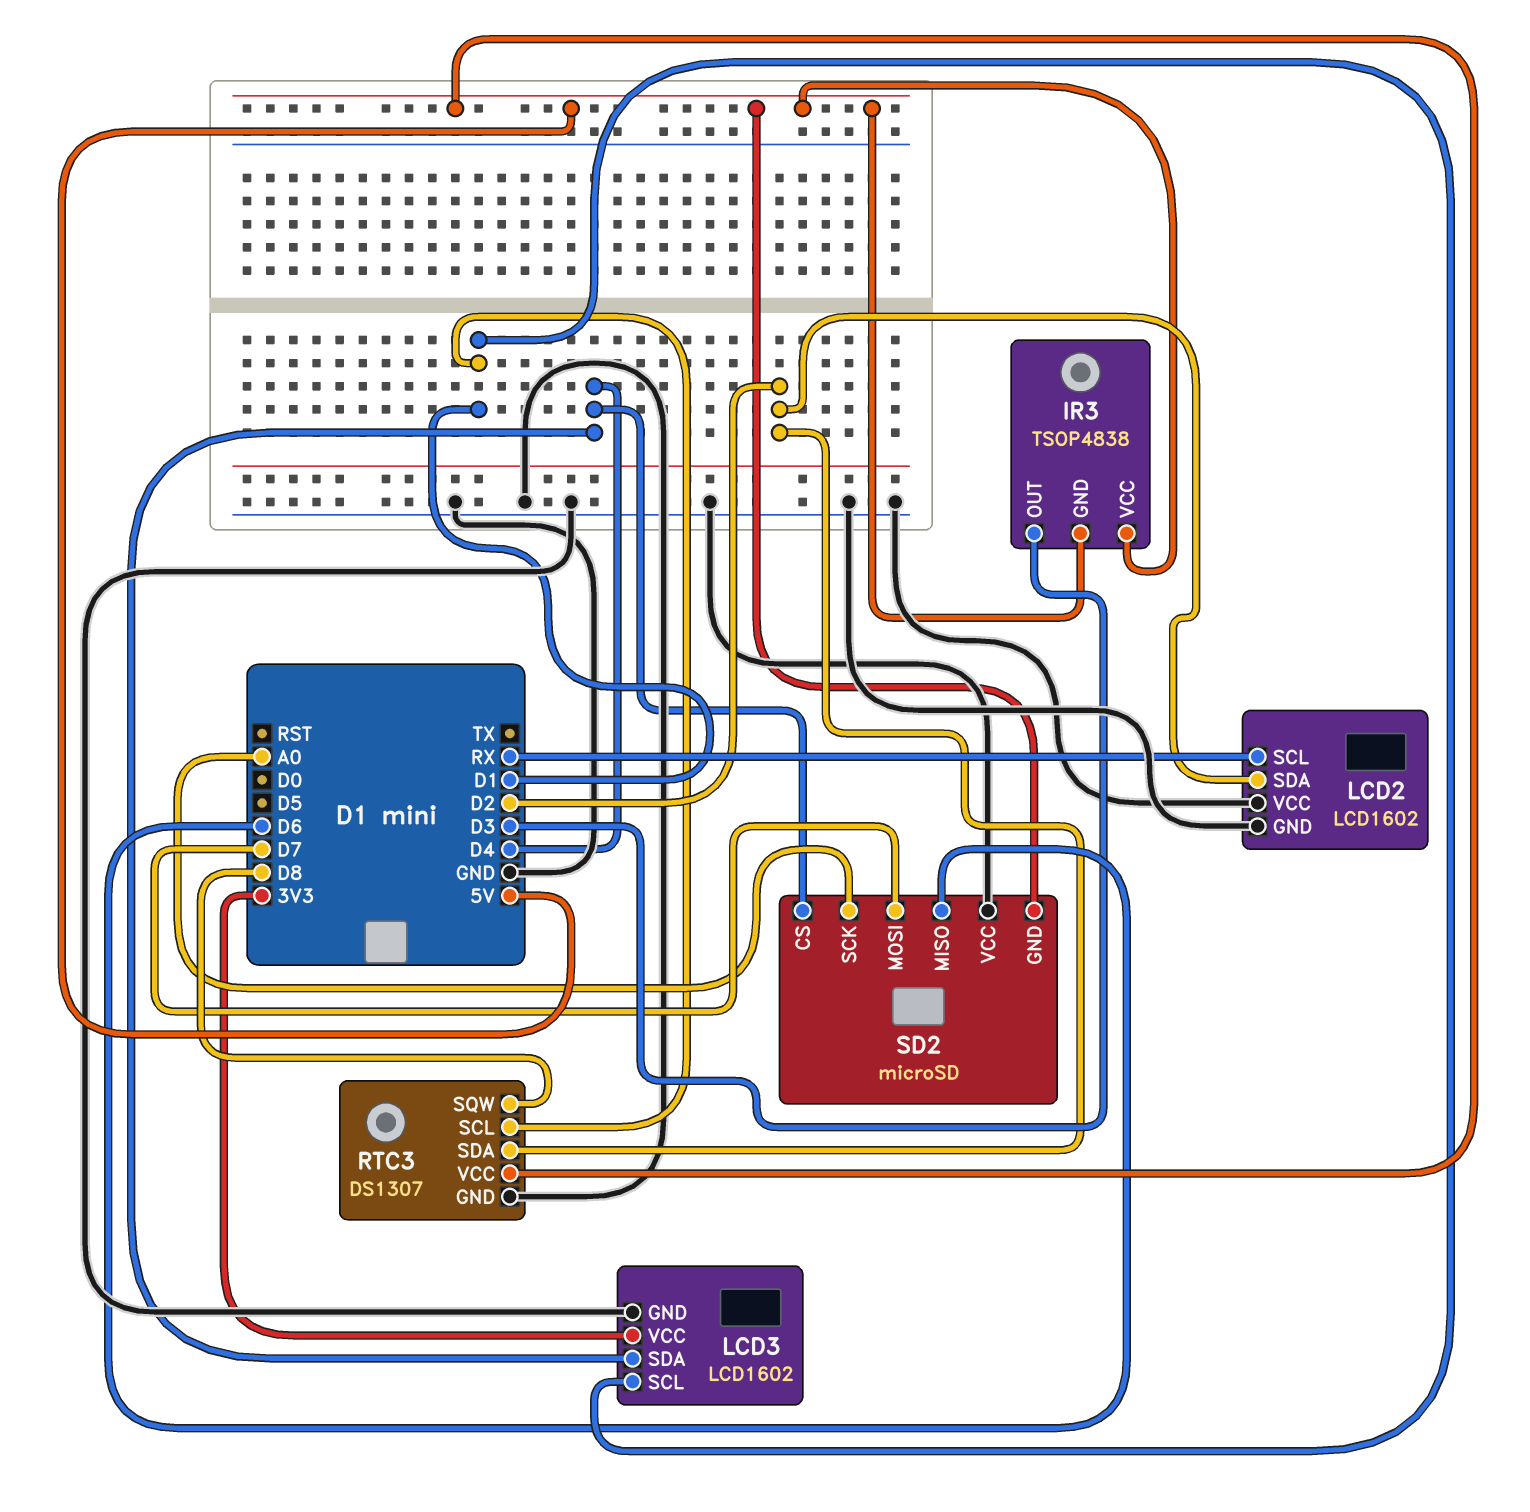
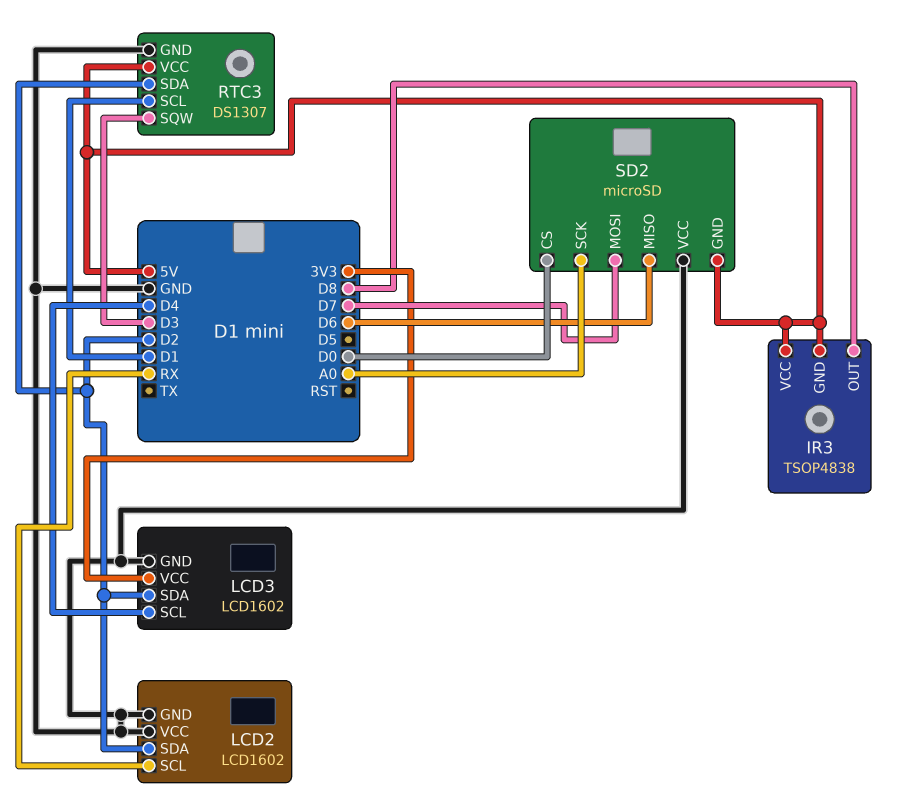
IR3 pin OUT: D3 -> D8
LCD3 pin SCL: D1 -> D4
LCD3 pin SDA: D4 -> D2
RTC3 pin SQW: D8 -> D3
SD2 pin CS: D4 -> D0

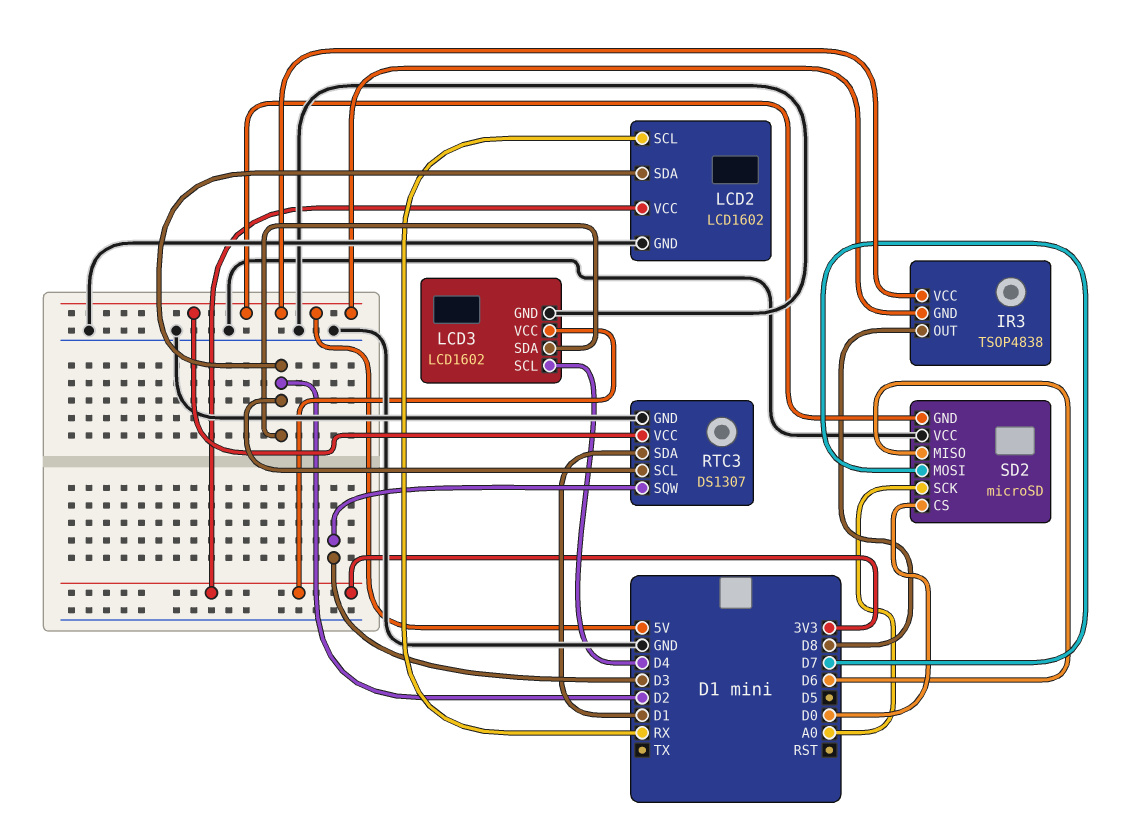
LCD2 pin VCC: GND -> 3V3
RTC3 pin SCL: D1 -> D2
RTC3 pin SDA: D2 -> D1

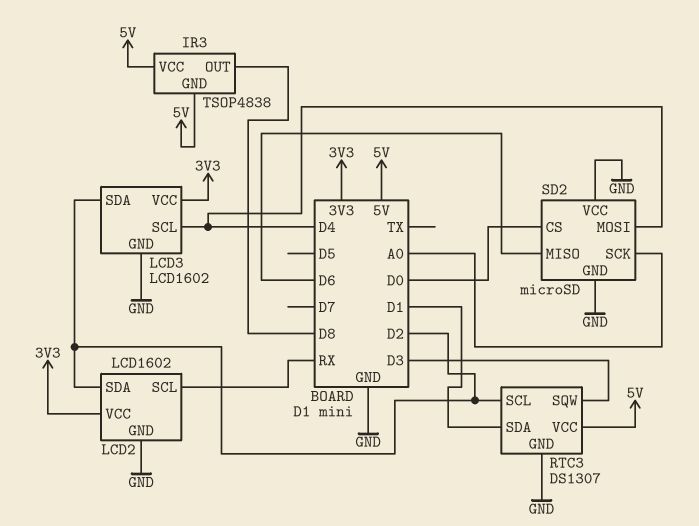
SD2 pin GND: 5V -> GND
SD2 pin MOSI: D7 -> D4

